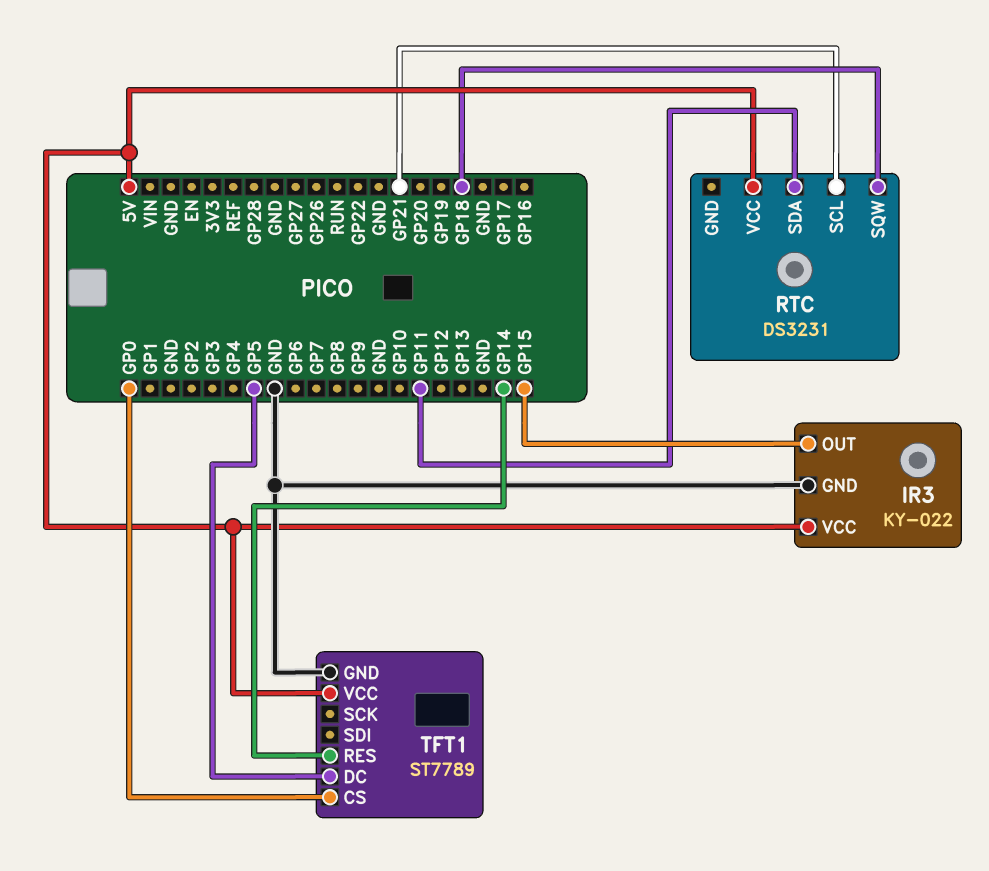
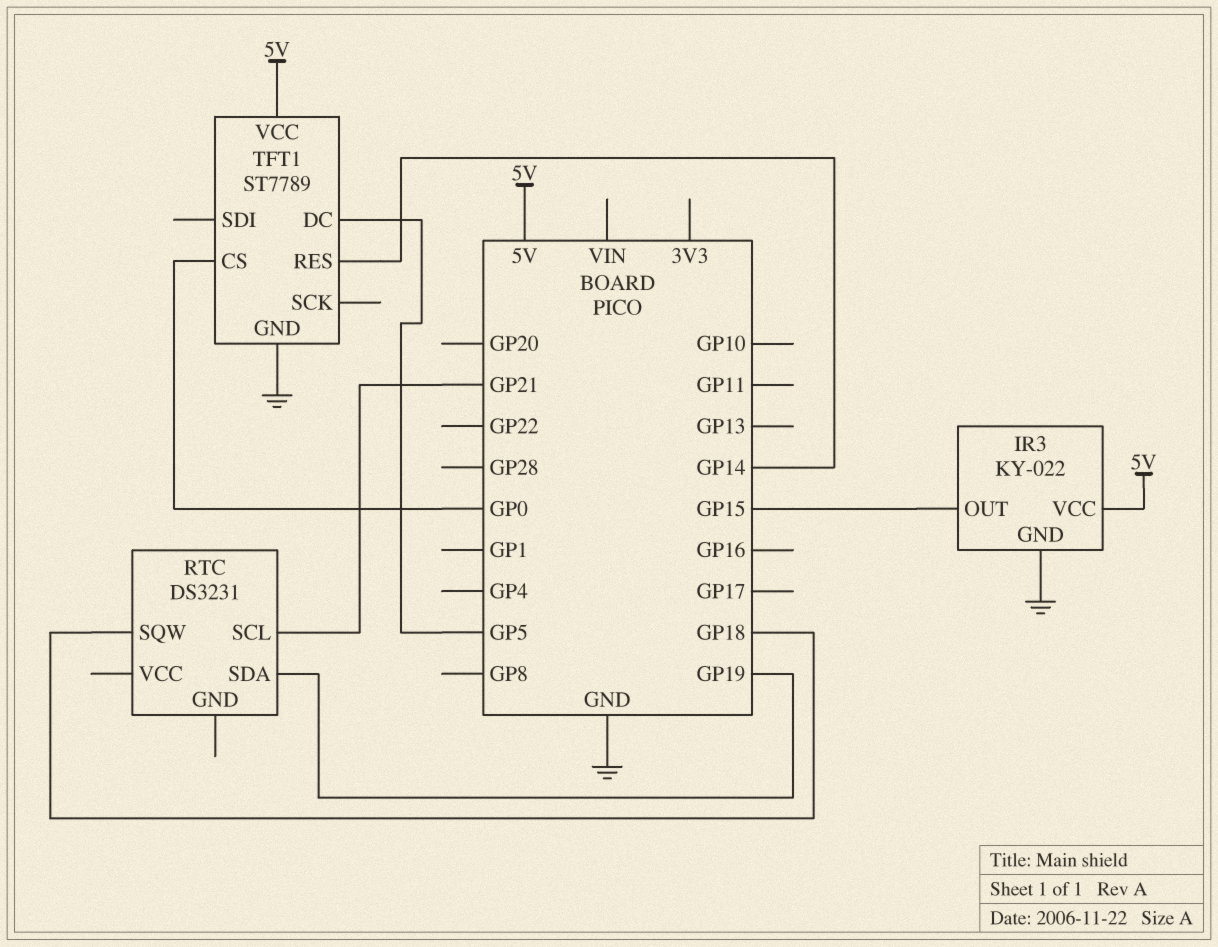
RTC pin SDA: GP11 -> GP19
RTC pin VCC: 5V -> none

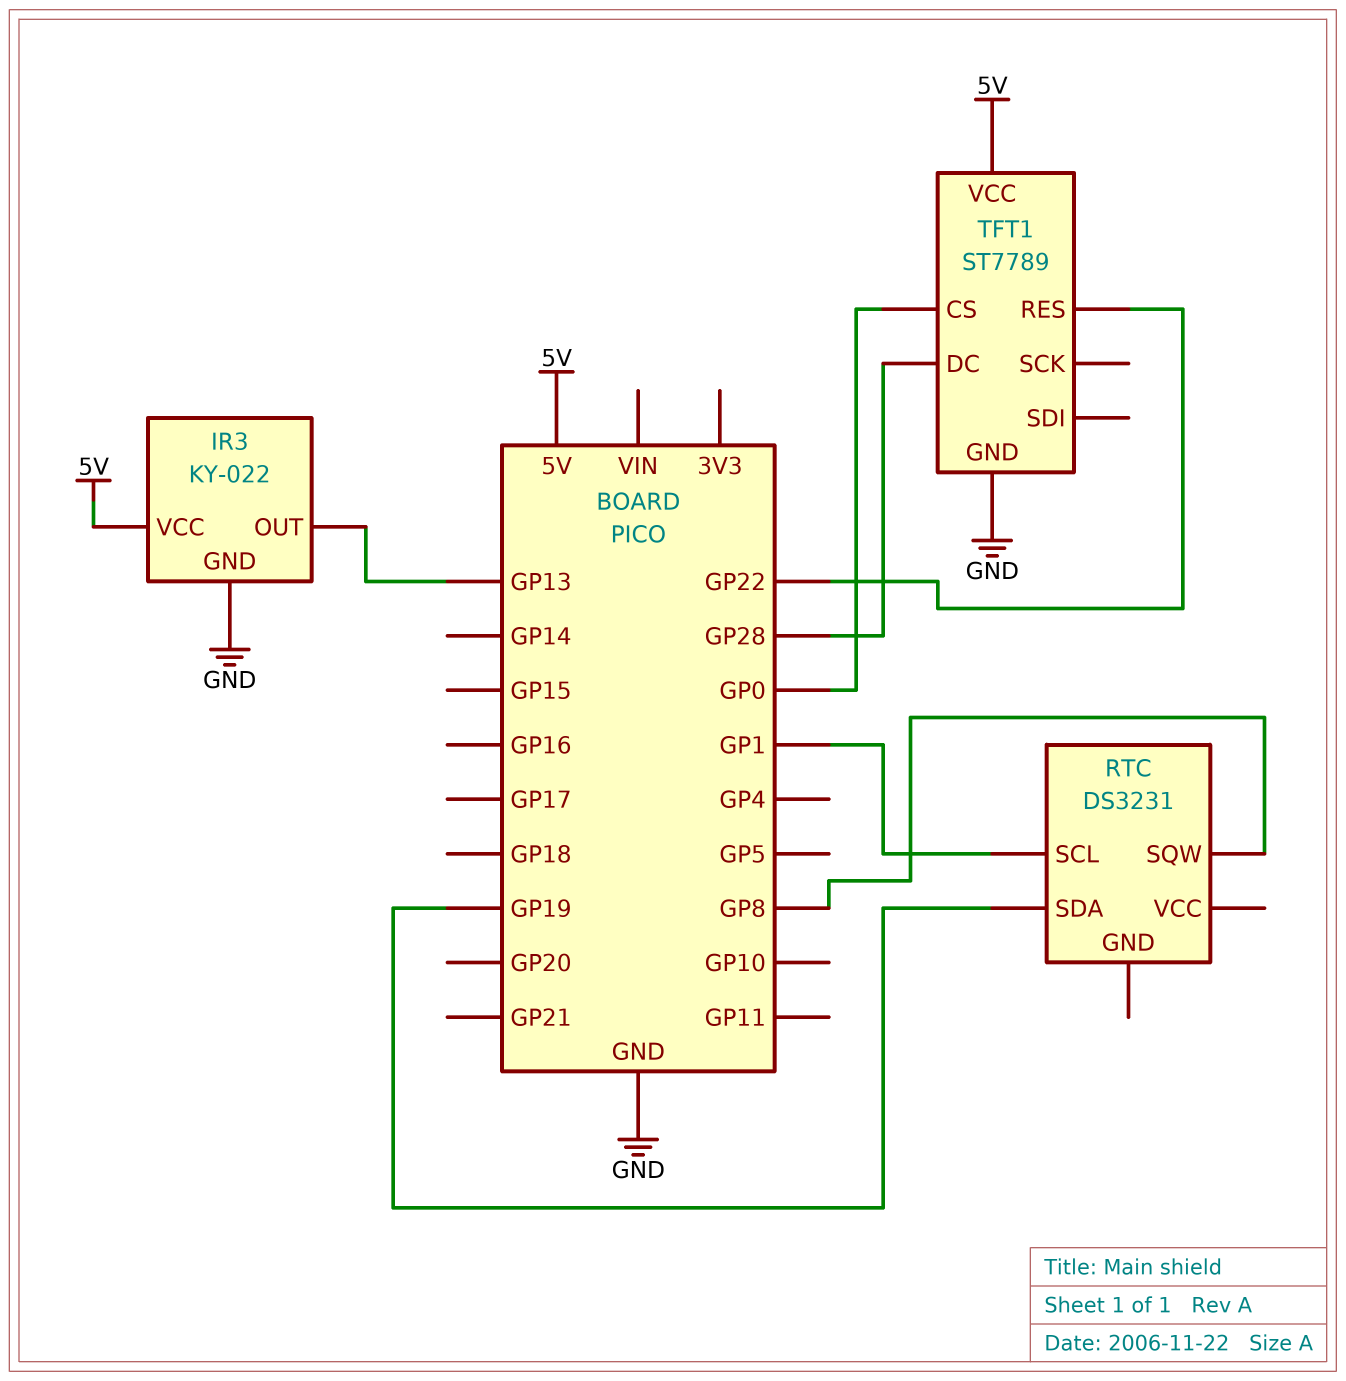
IR3 pin OUT: GP15 -> GP13
RTC pin SCL: GP21 -> GP1
RTC pin SQW: GP18 -> GP8
TFT1 pin DC: GP5 -> GP28
TFT1 pin RES: GP14 -> GP22

